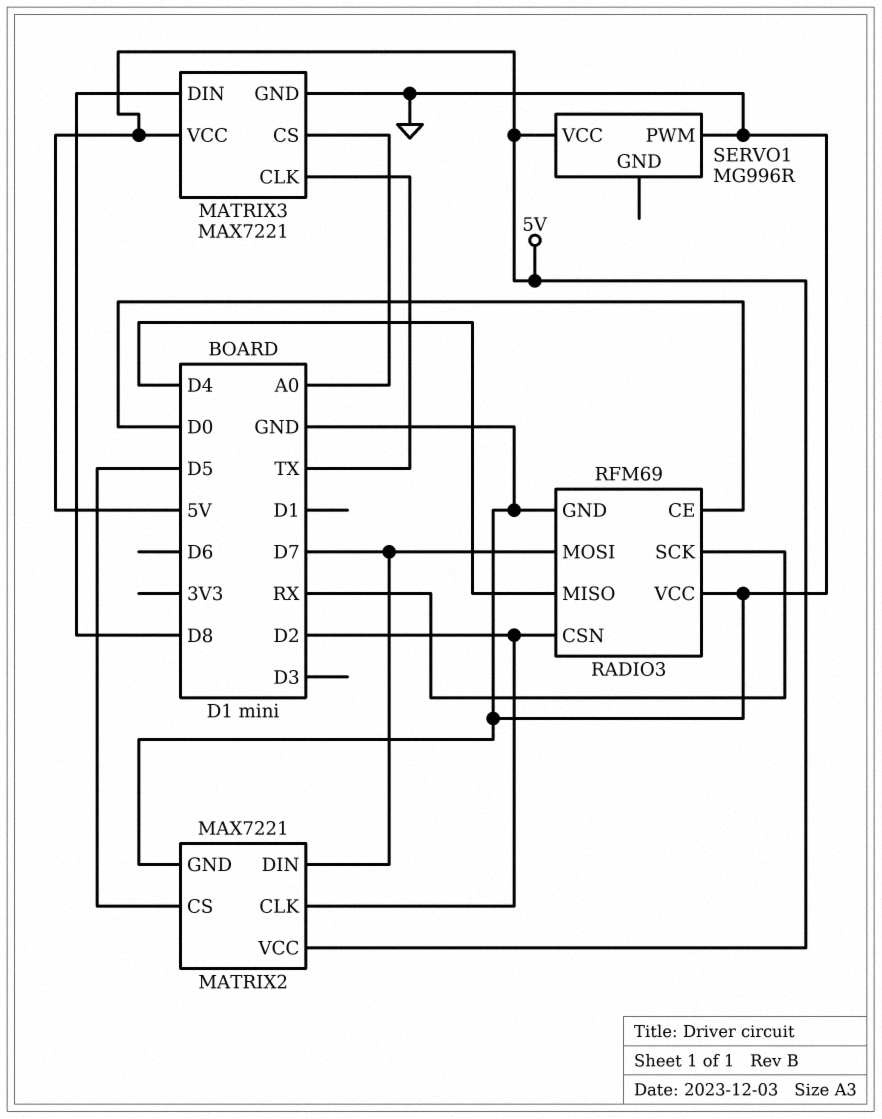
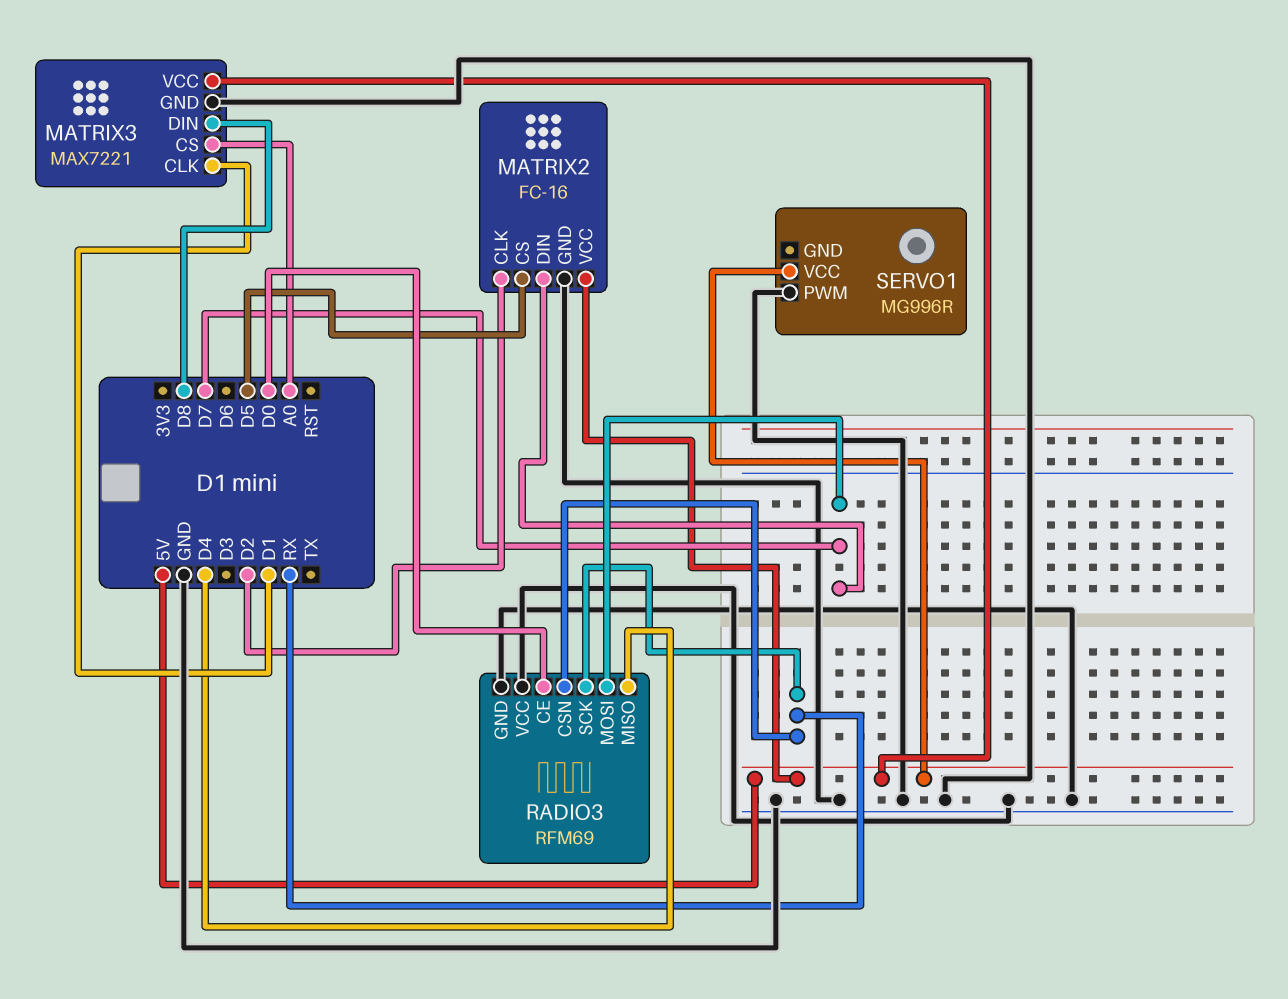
MATRIX2: MAX7221 -> FC-16
MATRIX3 pin CLK: TX -> D1
RADIO3 pin CSN: D2 -> RX

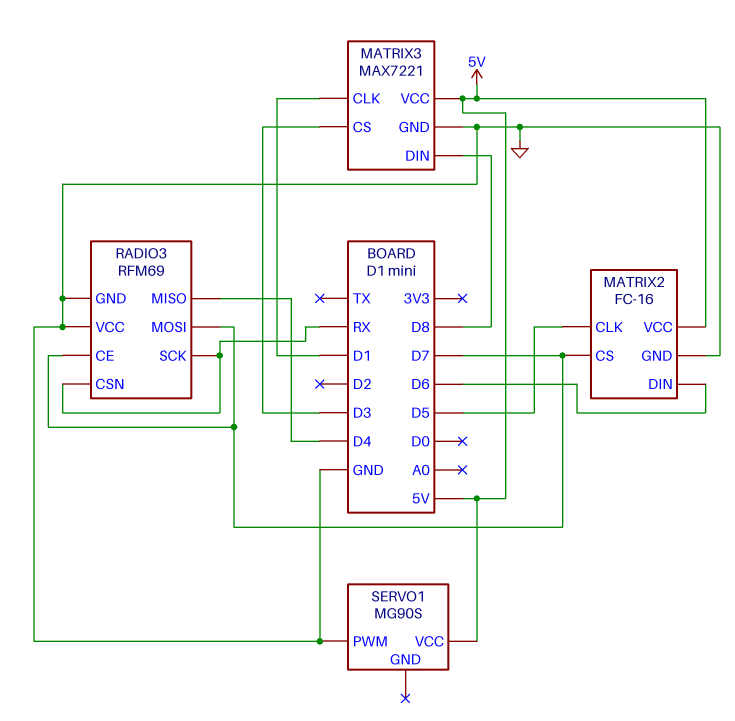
MATRIX2 pin CLK: D2 -> D5
MATRIX2 pin CS: D5 -> D7
MATRIX2 pin DIN: D7 -> D6
MATRIX3 pin CS: A0 -> D3
RADIO3 pin CE: D0 -> D7
SERVO1: MG996R -> MG90S

